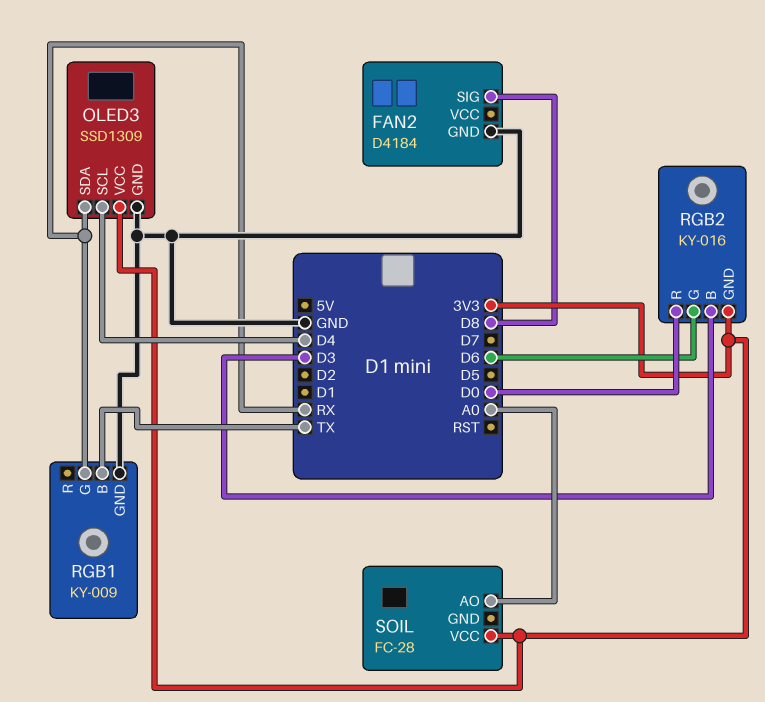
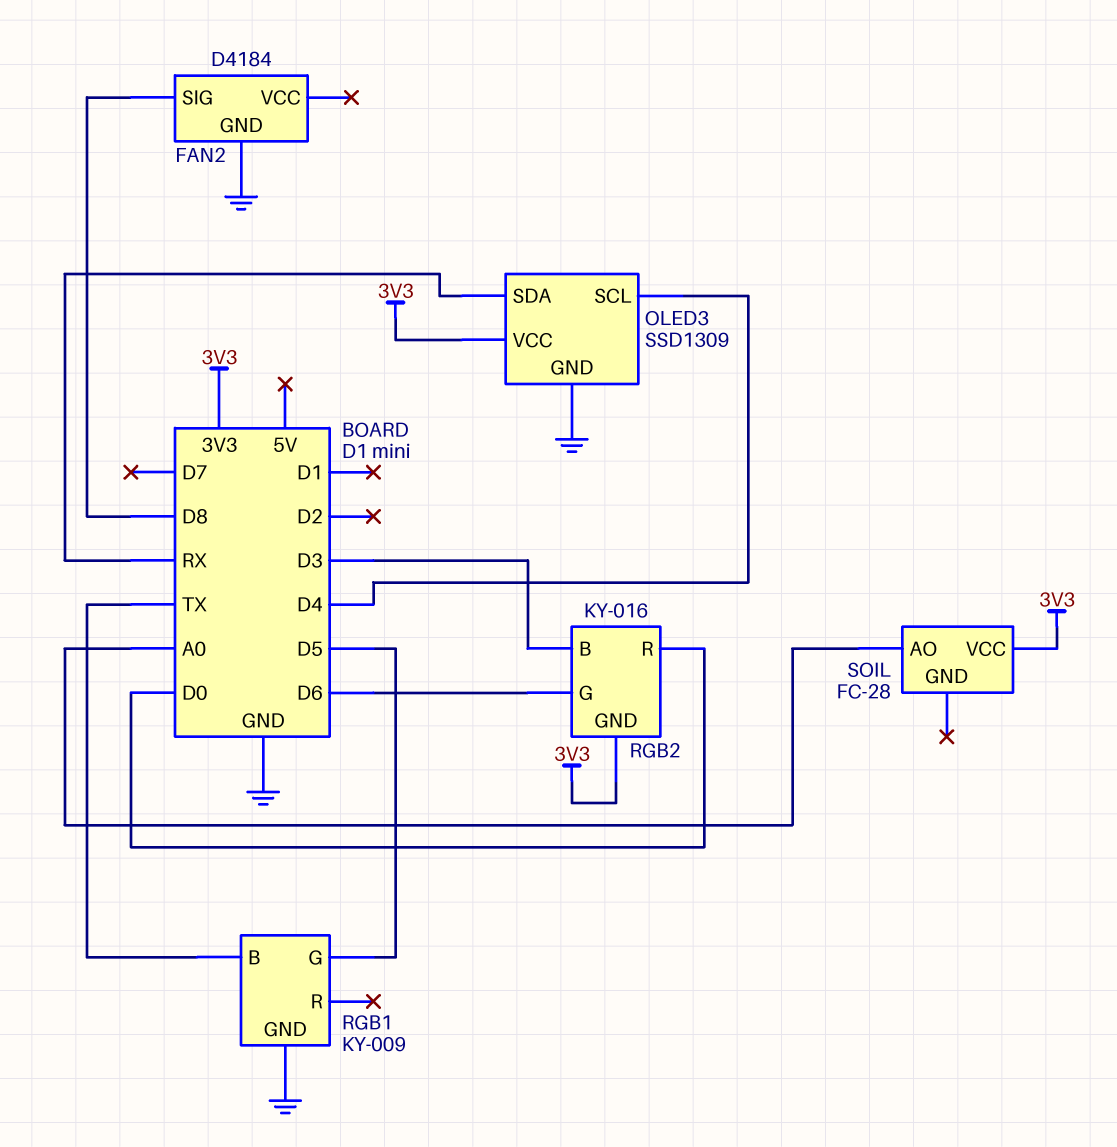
RGB1 pin G: RX -> D5

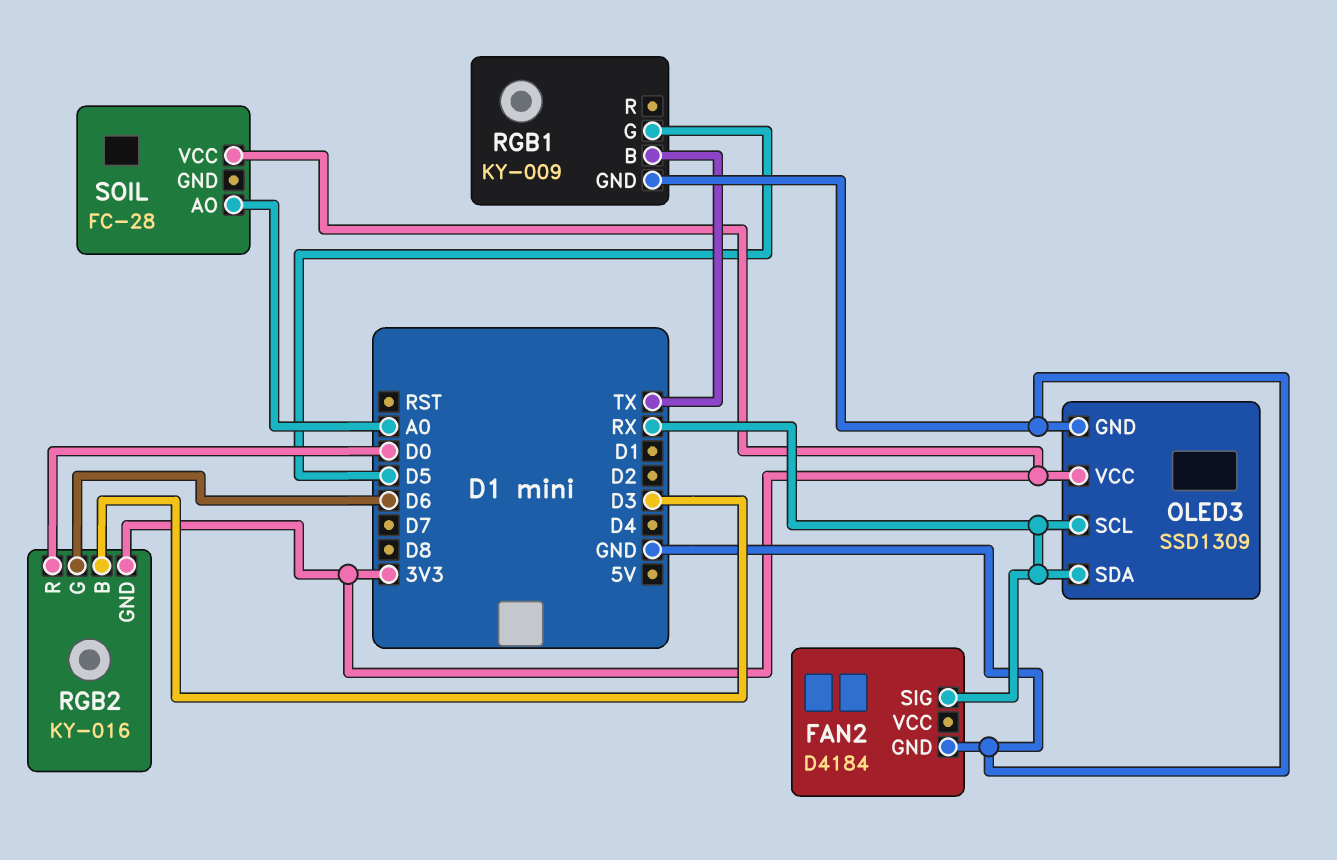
FAN2 pin SIG: D8 -> RX
OLED3 pin SCL: D4 -> RX

